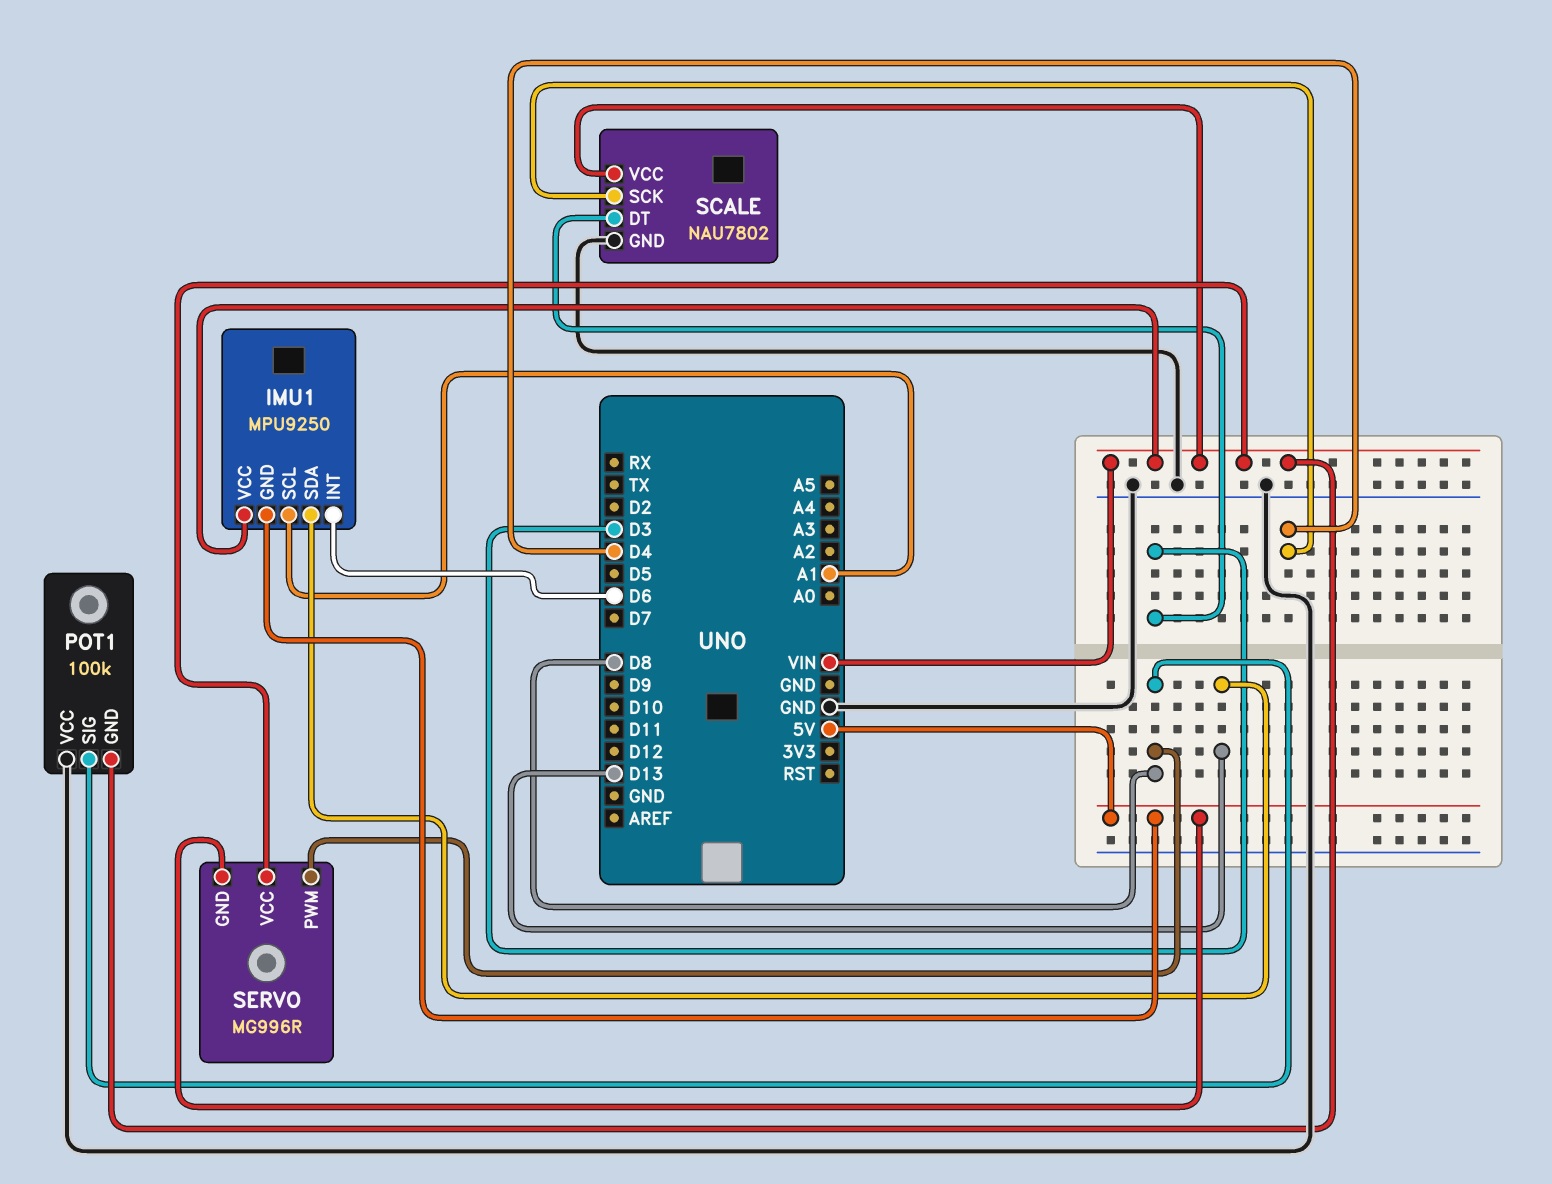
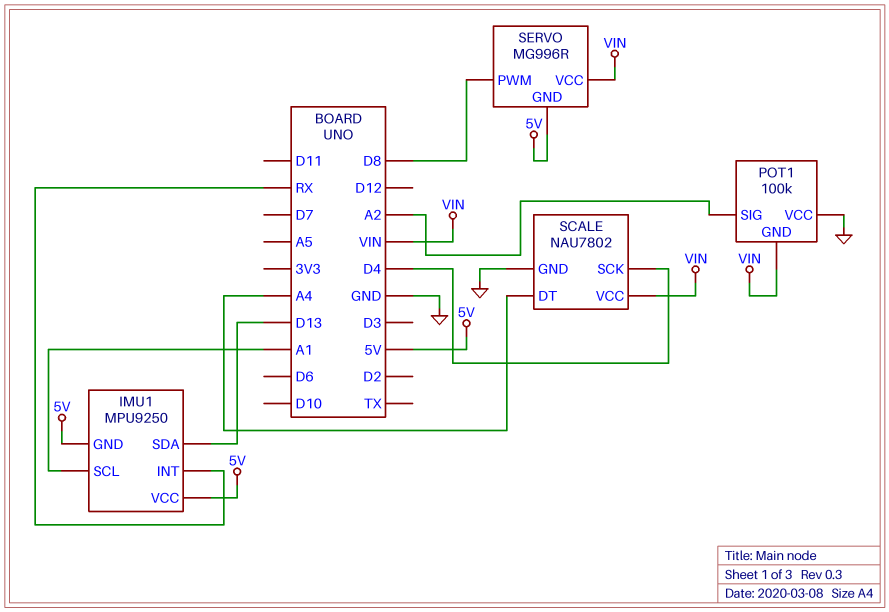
IMU1 pin INT: D6 -> RX
IMU1 pin VCC: VIN -> 5V
POT1 pin SIG: D8 -> A2
SCALE pin DT: D3 -> A4

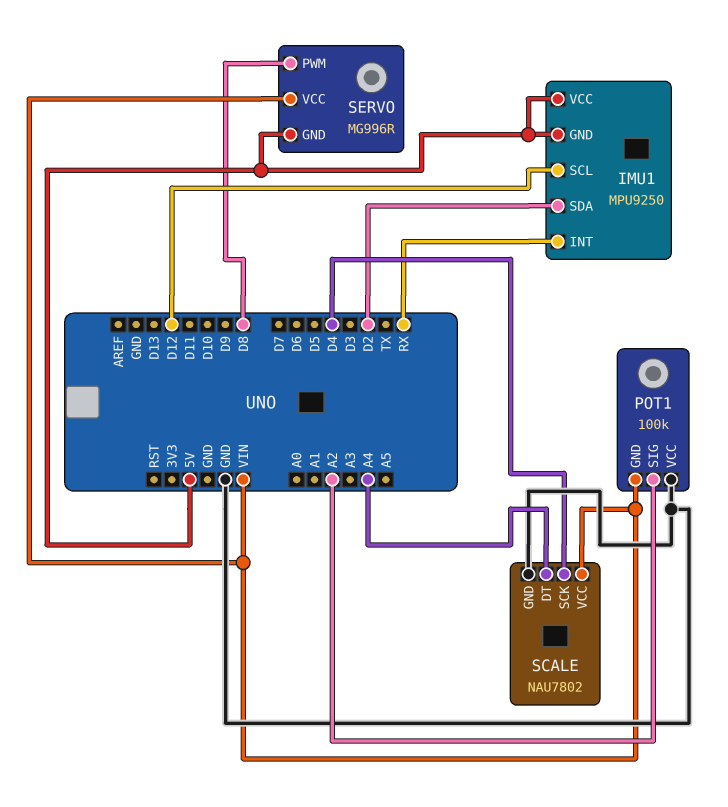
IMU1 pin SCL: A1 -> D12
IMU1 pin SDA: D13 -> D2

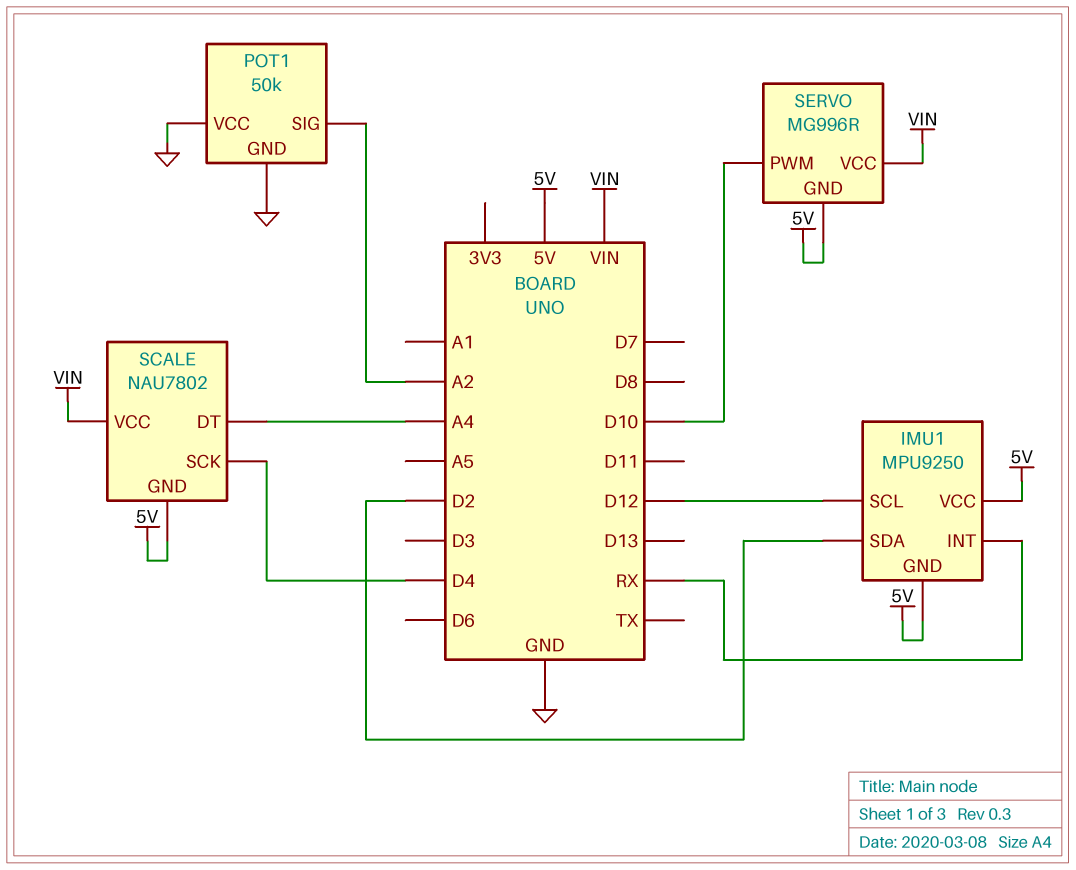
POT1: 100k -> 50k
POT1 pin GND: VIN -> GND
SCALE pin GND: GND -> 5V
SERVO pin PWM: D8 -> D10

